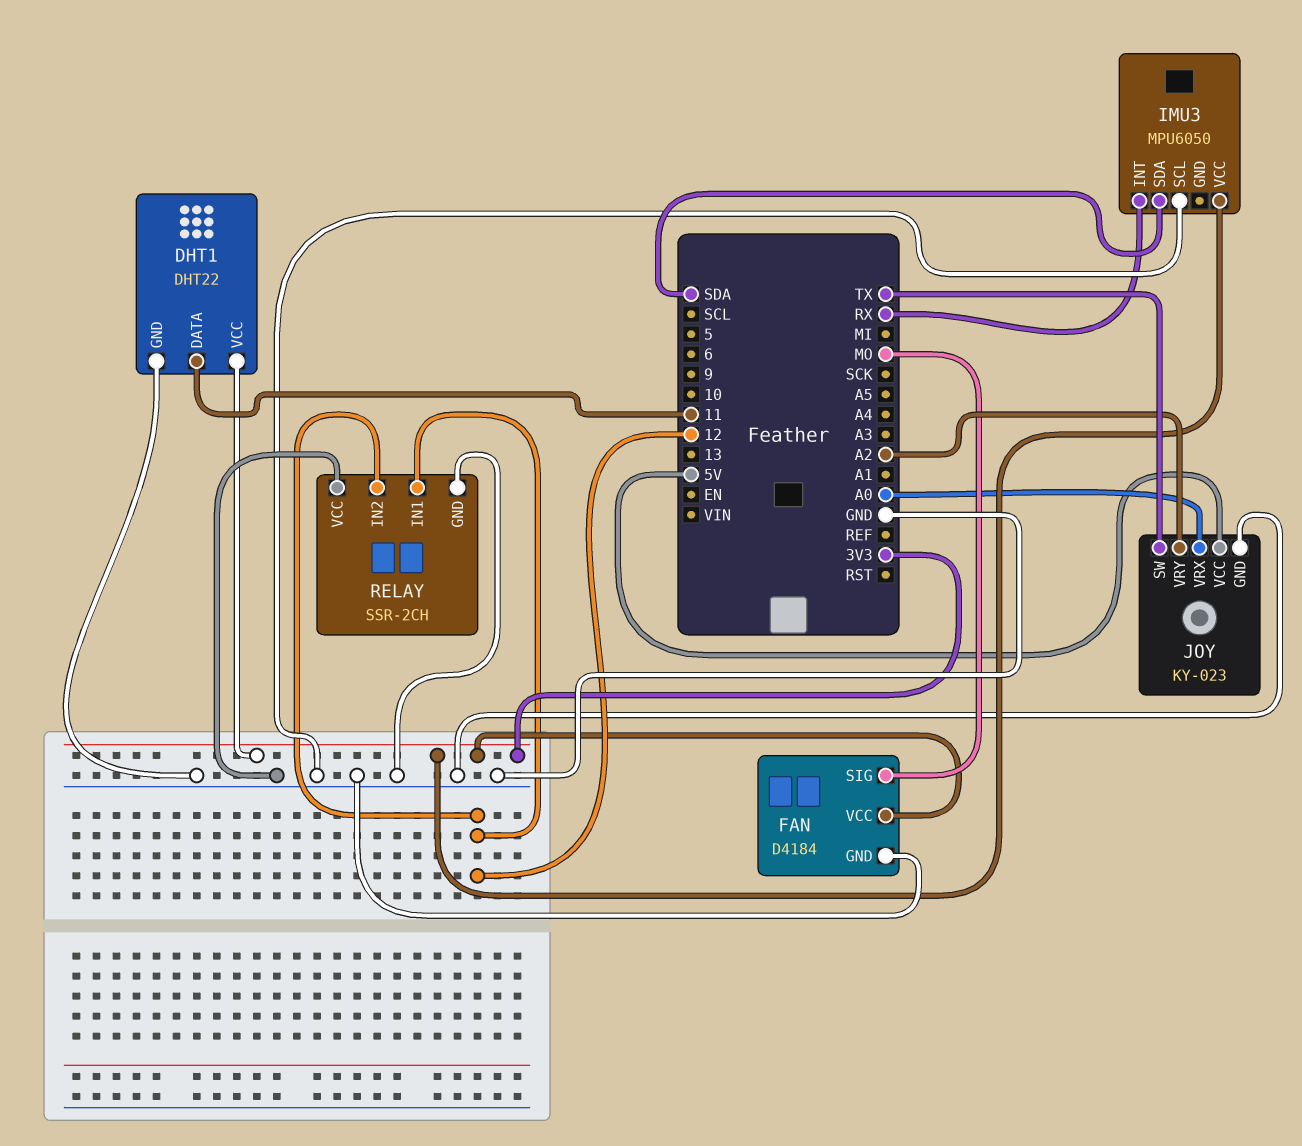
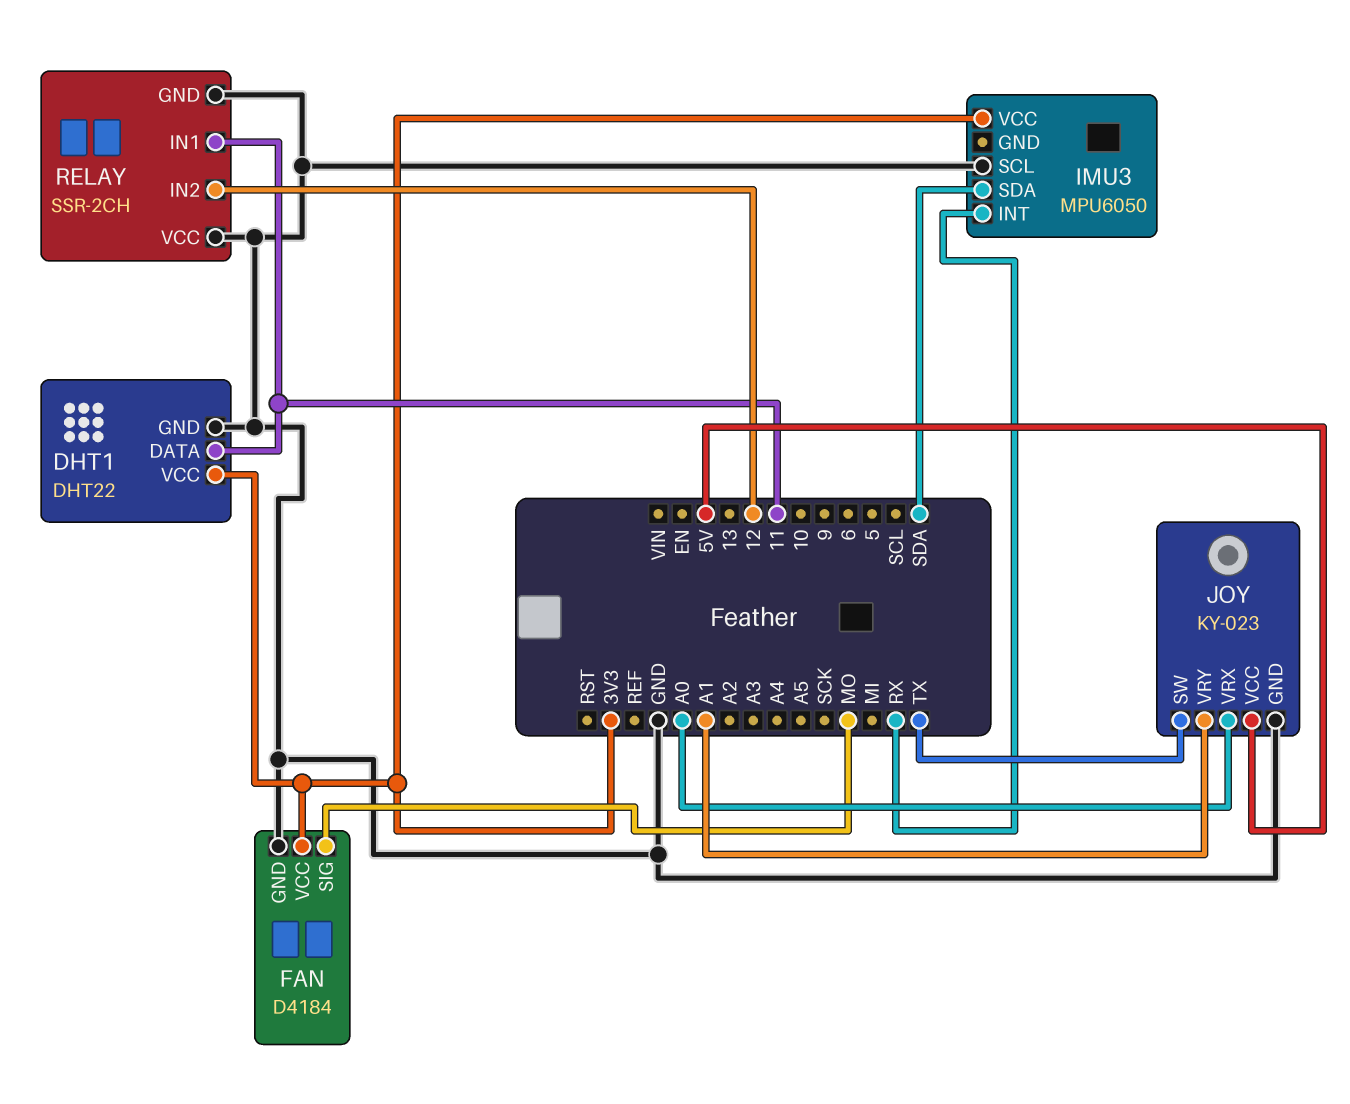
JOY pin VRY: A2 -> A1
RELAY pin IN1: 12 -> 11

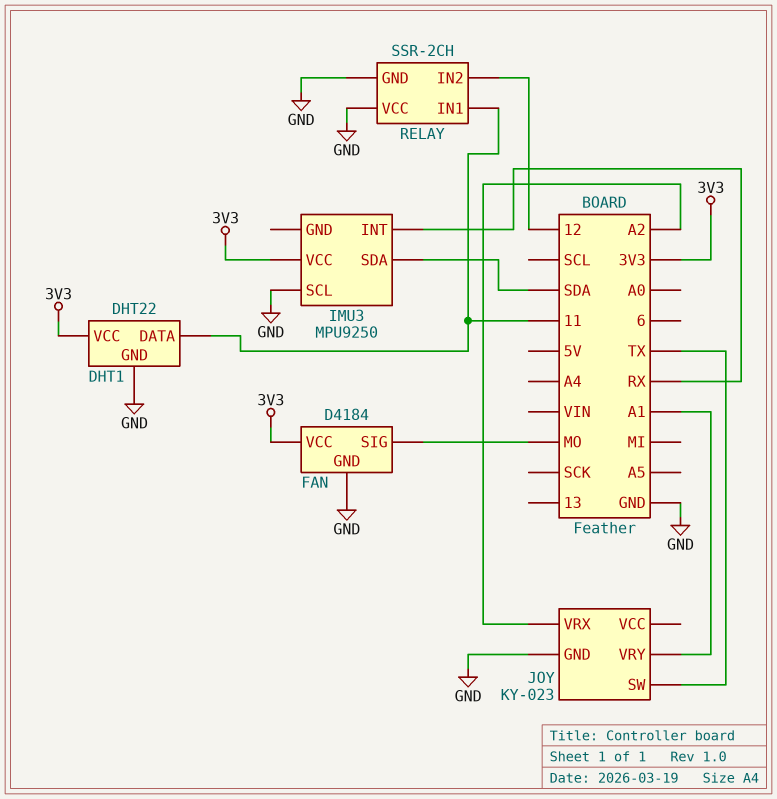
IMU3: MPU6050 -> MPU9250
JOY pin VCC: 5V -> none
JOY pin VRX: A0 -> A2

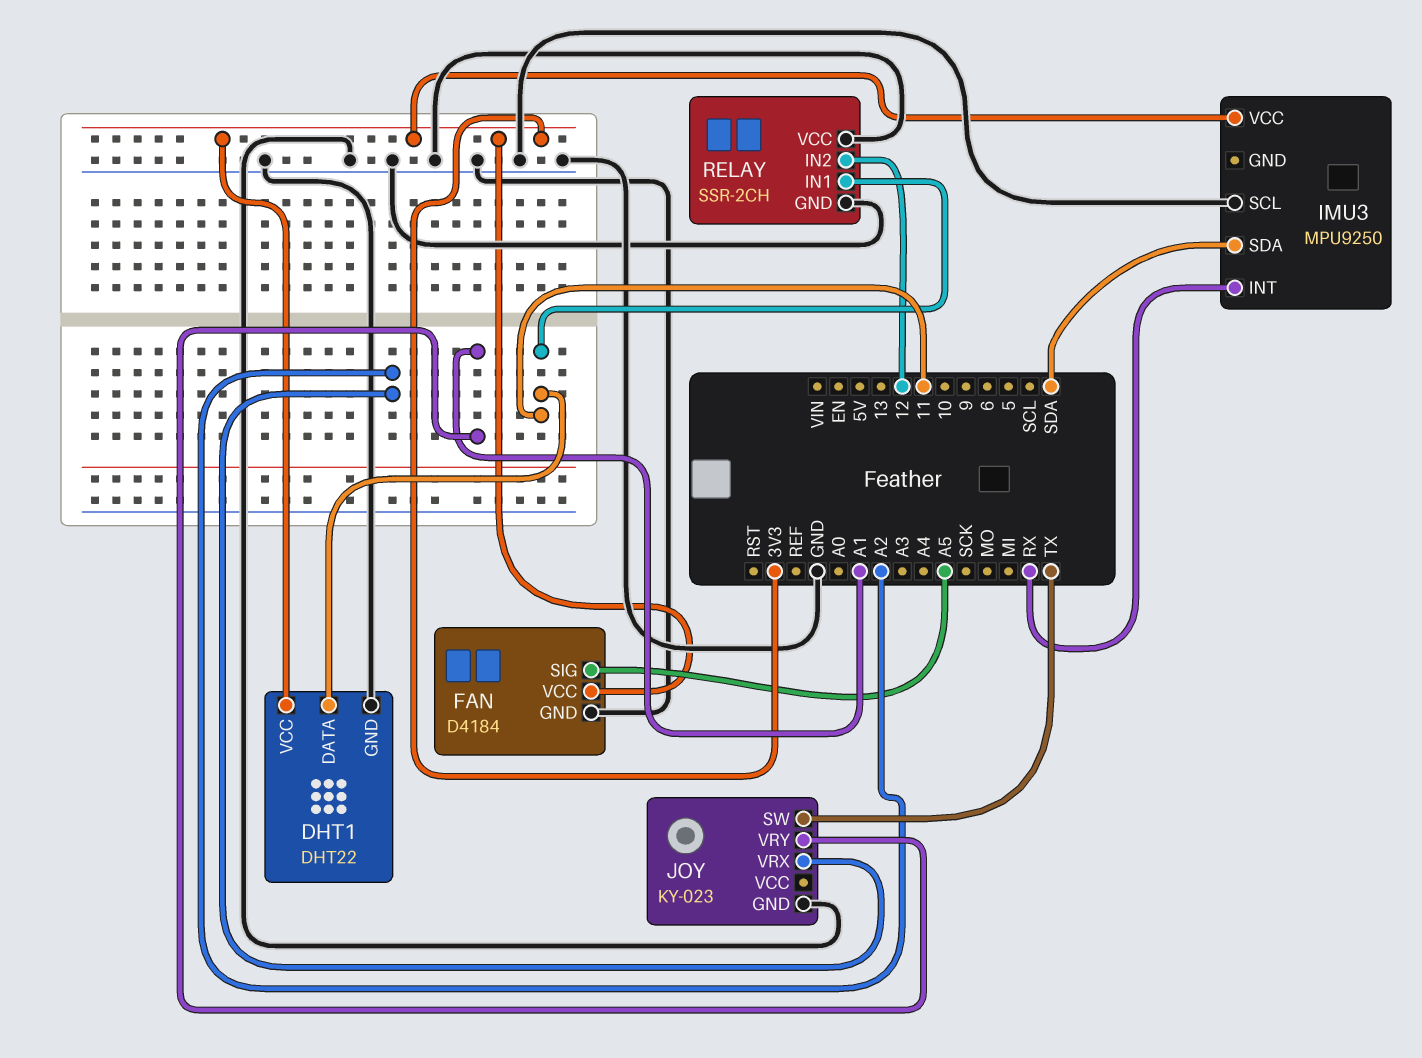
FAN pin SIG: MO -> A5

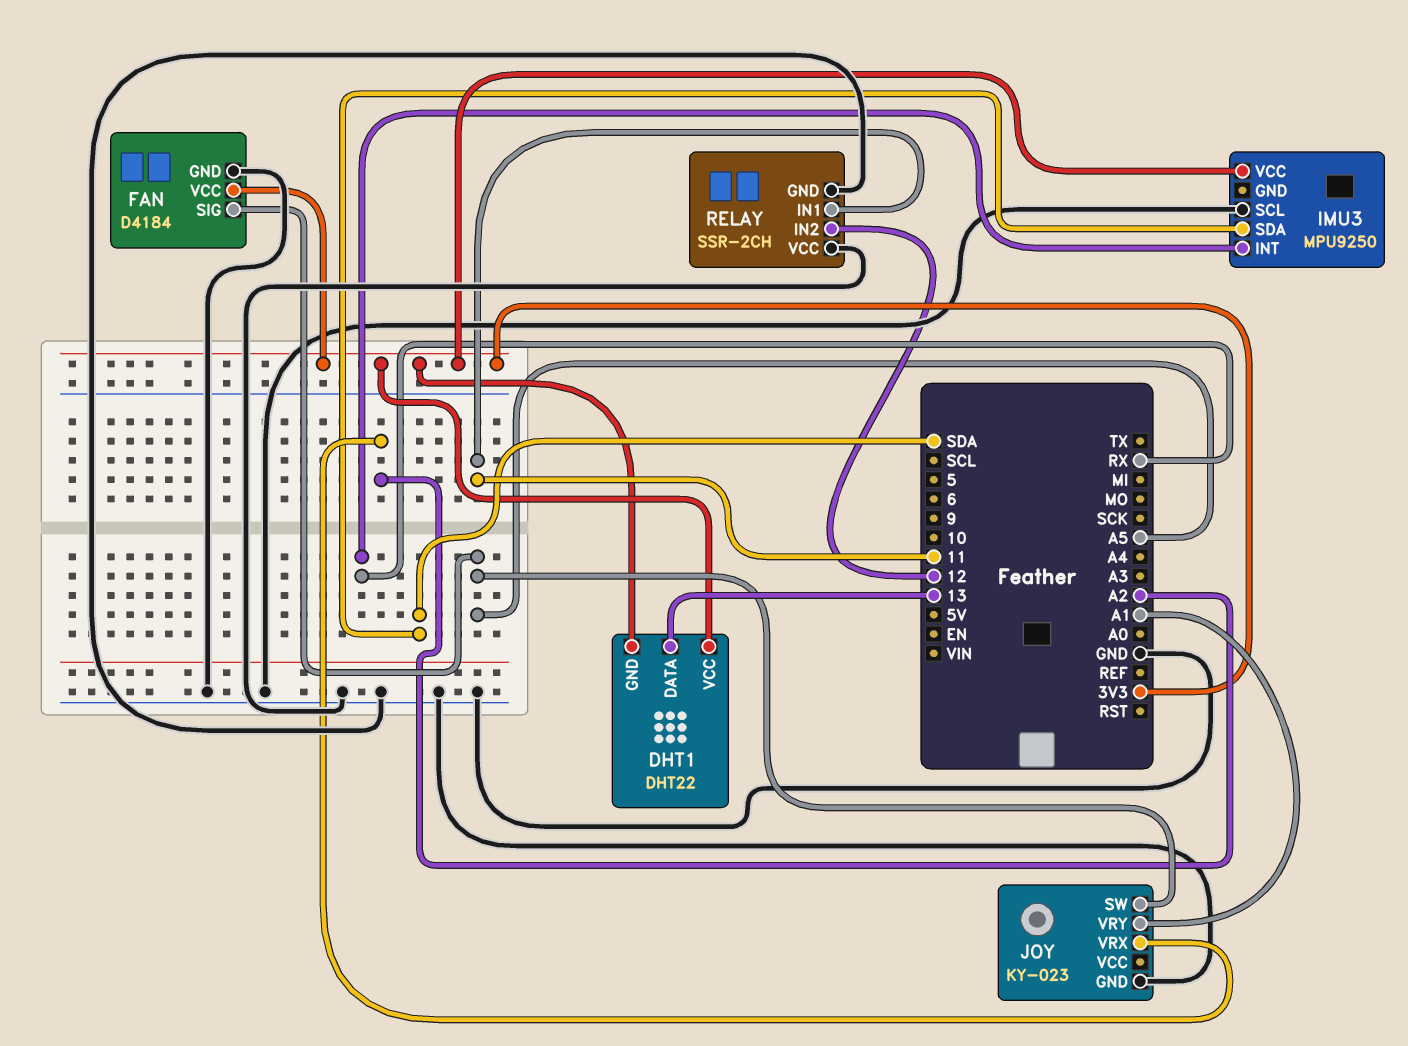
DHT1 pin DATA: 11 -> 13
DHT1 pin GND: GND -> 3V3
JOY pin SW: TX -> A5

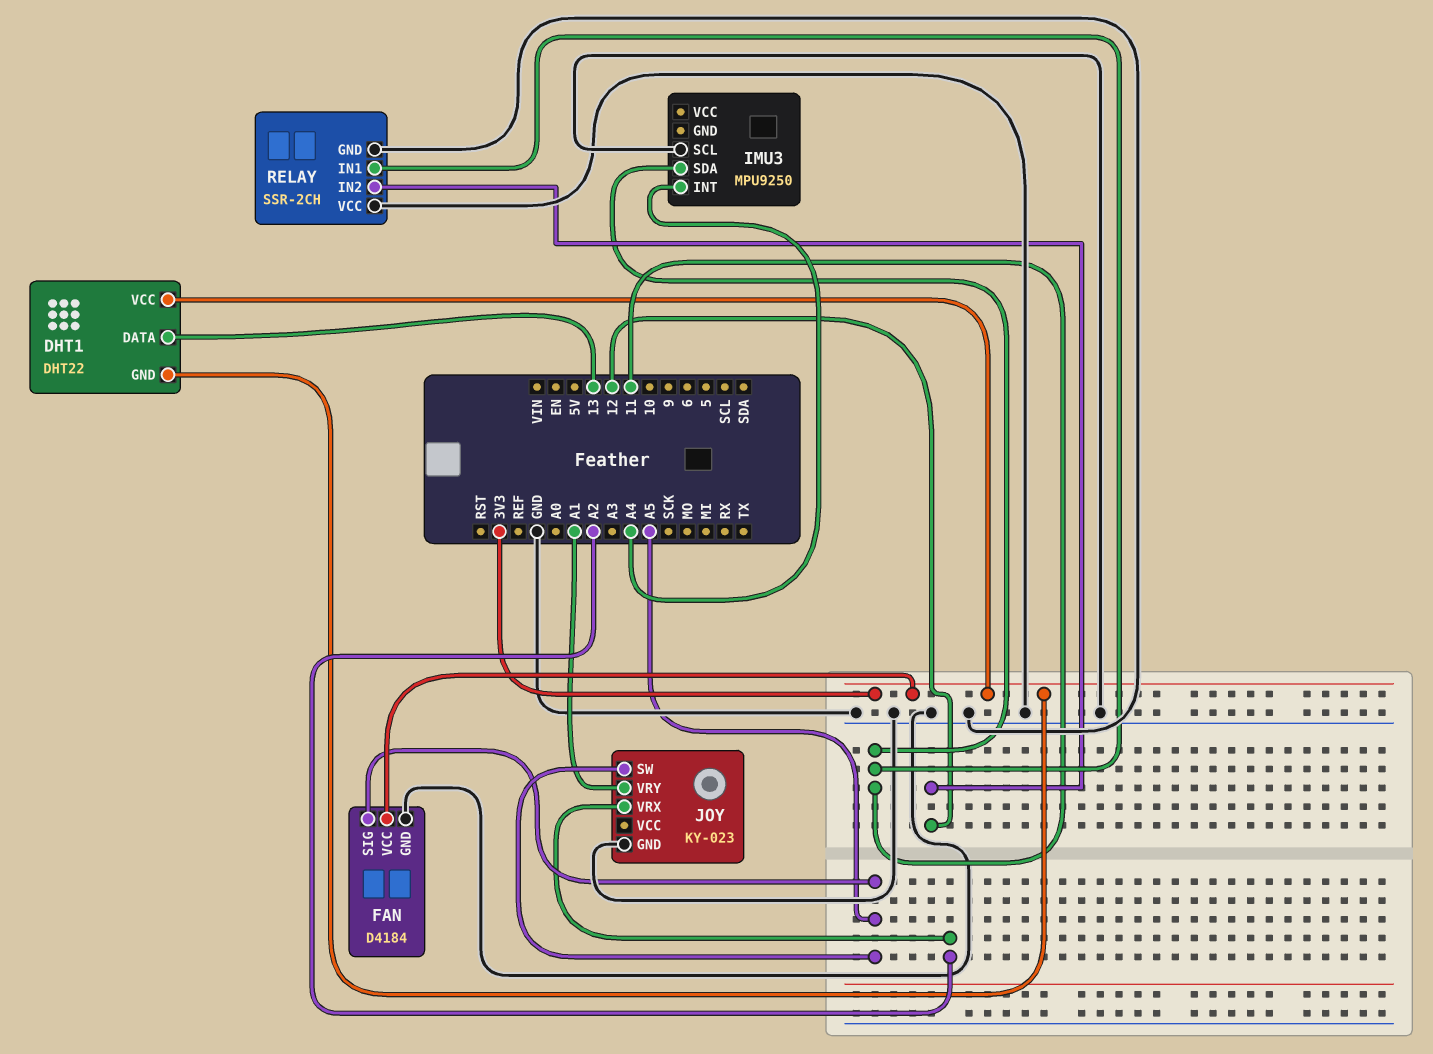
IMU3 pin INT: RX -> A4
IMU3 pin SDA: SDA -> 11
IMU3 pin VCC: 3V3 -> none

